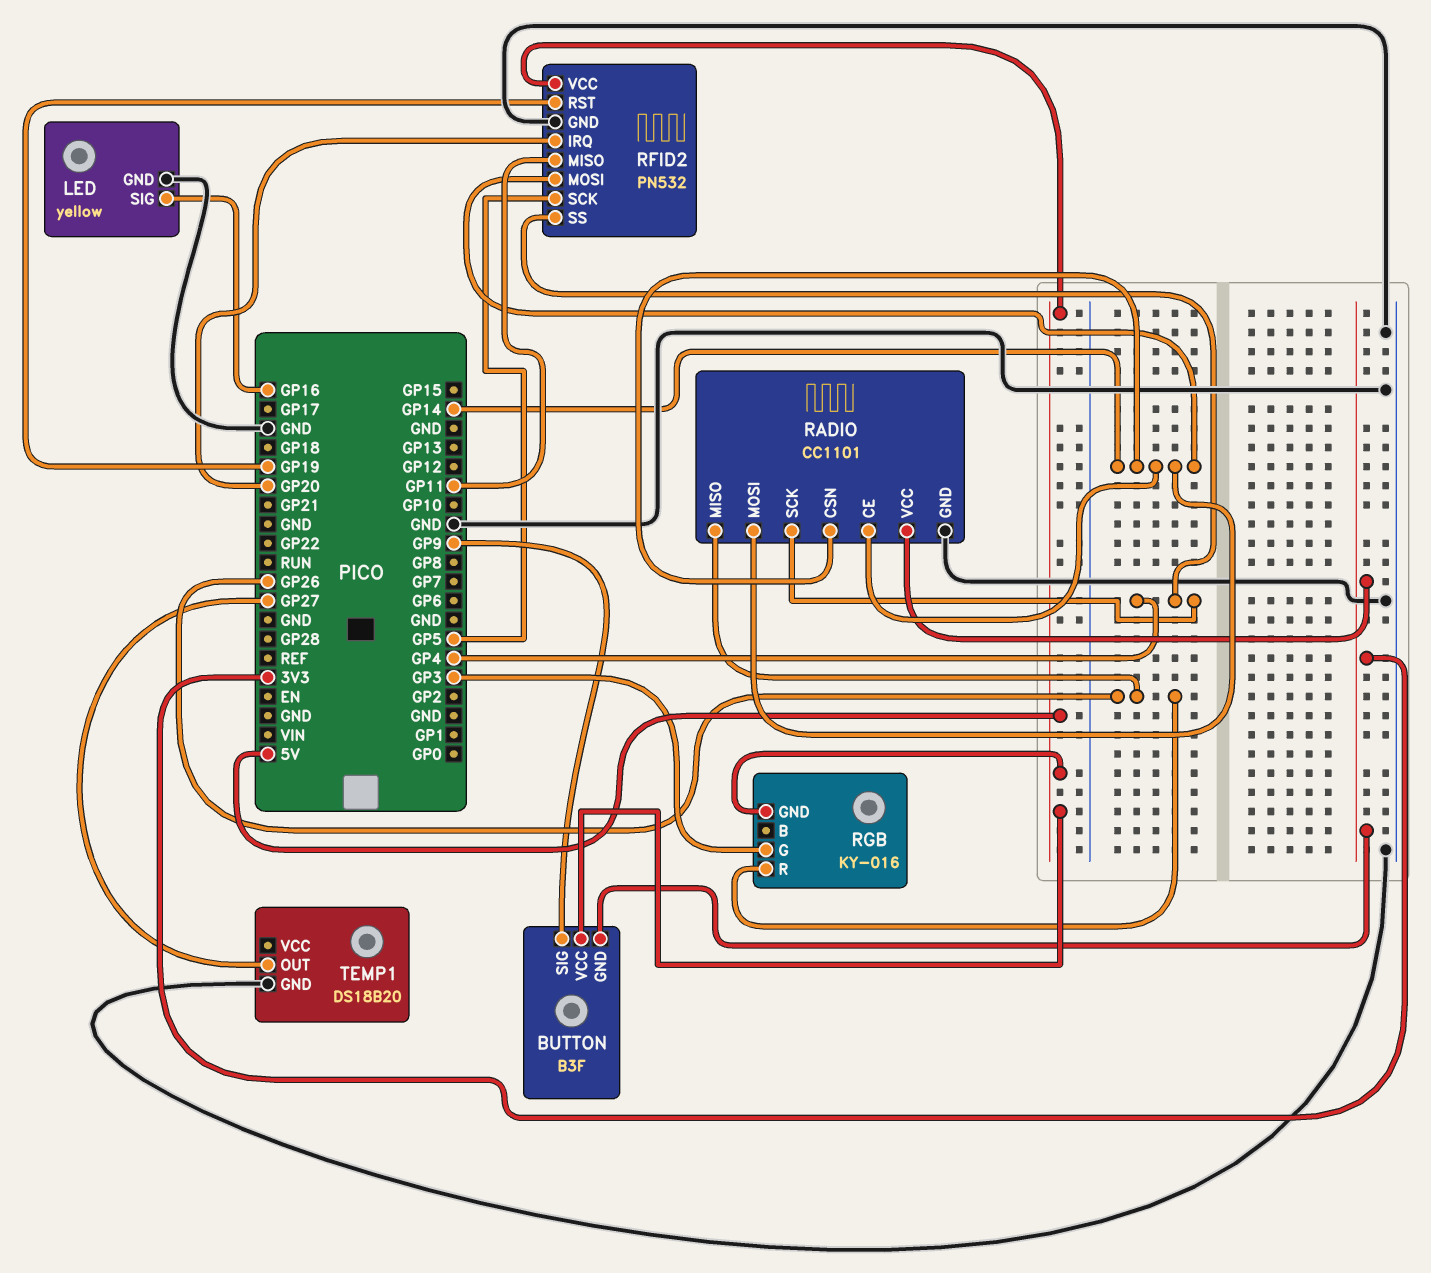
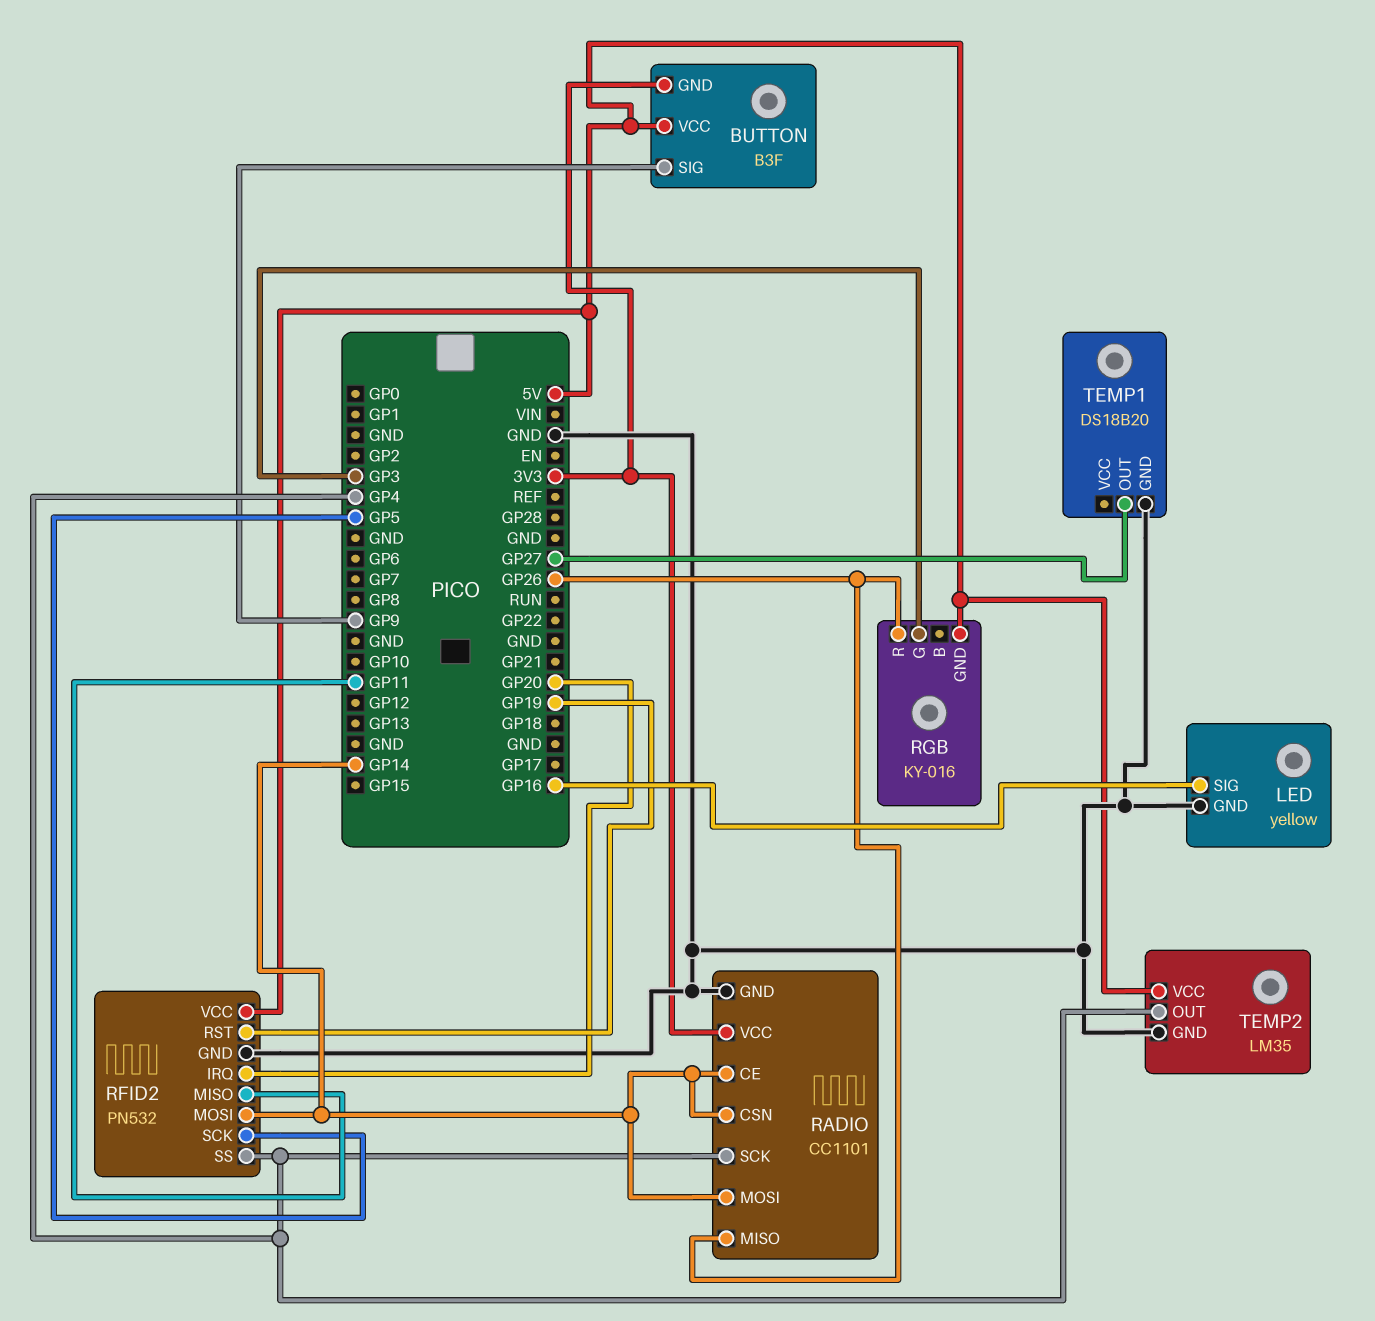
TEMP2: none -> LM35
TEMP2 pin GND: none -> GND
TEMP2 pin OUT: none -> GP4
TEMP2 pin VCC: none -> 5V

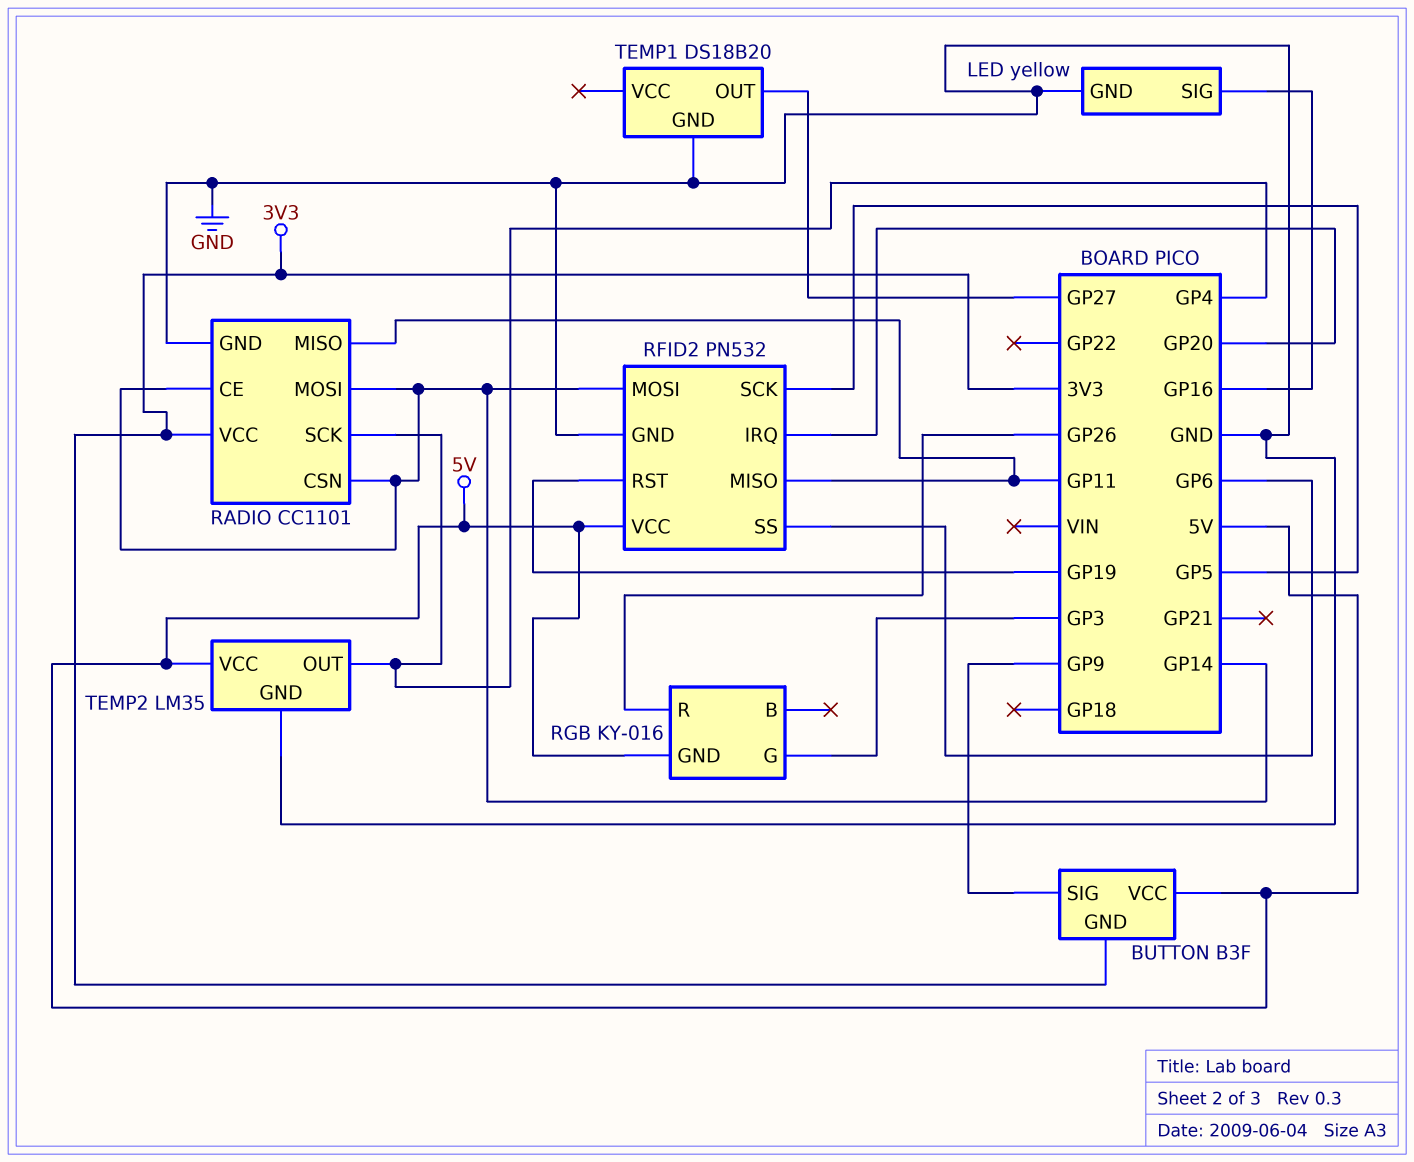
RADIO pin MISO: GP26 -> GP11
RFID2 pin SS: GP4 -> GP6

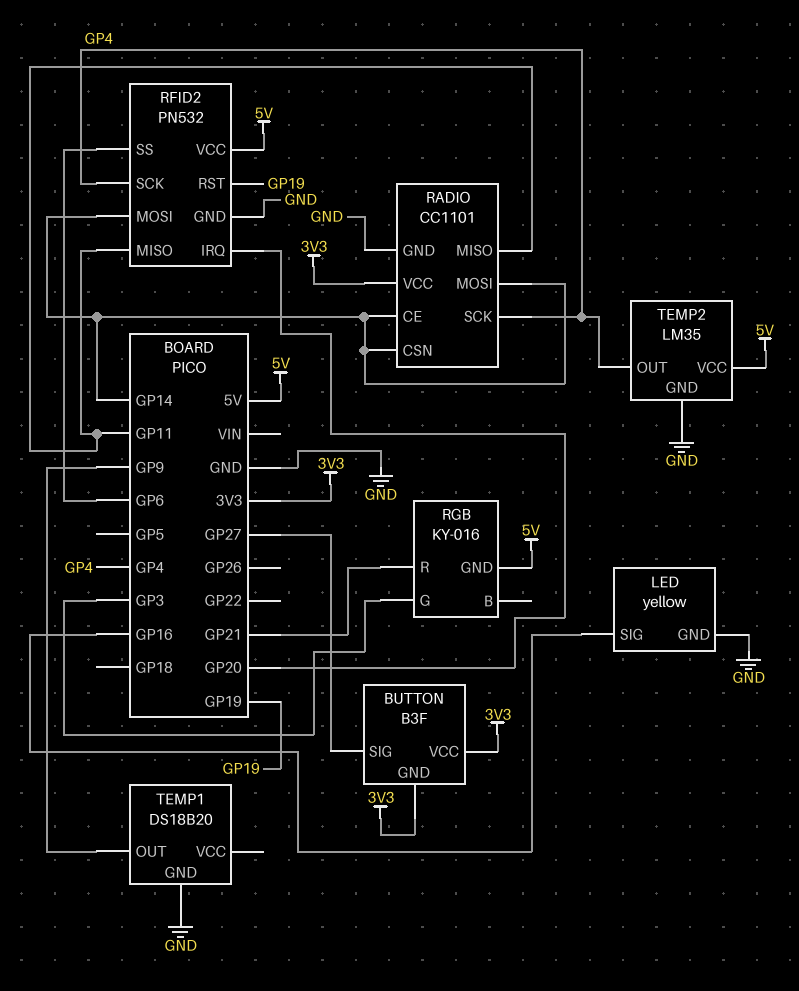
BUTTON pin SIG: GP9 -> GP27
BUTTON pin VCC: 5V -> 3V3
RFID2 pin SCK: GP5 -> GP4
RGB pin R: GP26 -> GP21
TEMP1 pin OUT: GP27 -> GP9

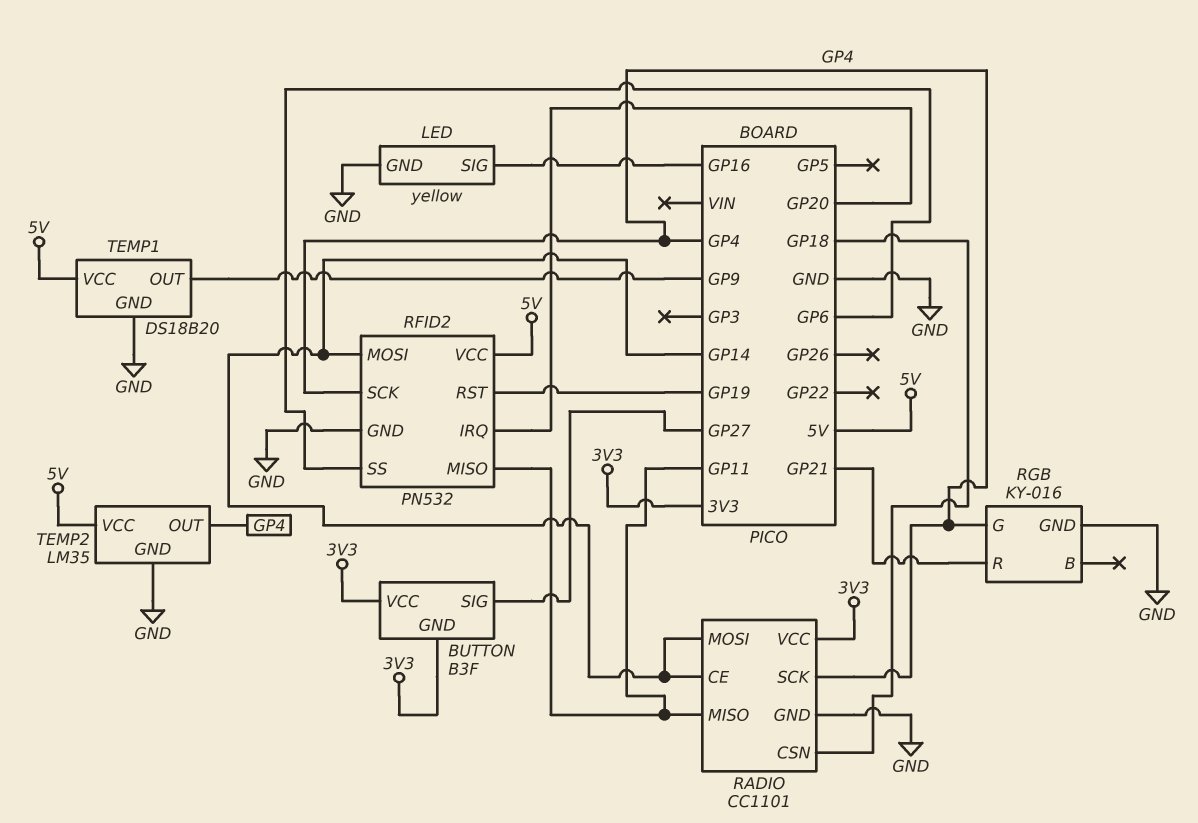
RADIO pin CSN: GP14 -> GP18
RGB pin G: GP3 -> GP4
RGB pin GND: 5V -> GND
TEMP1 pin VCC: none -> 5V

